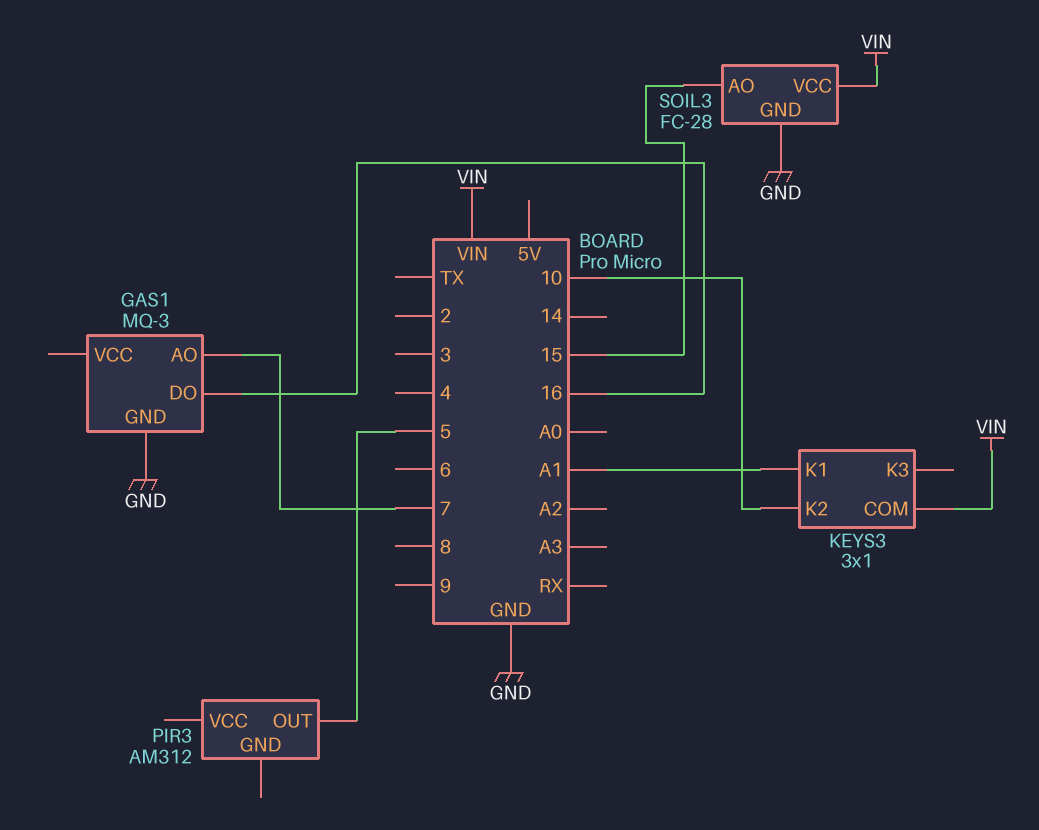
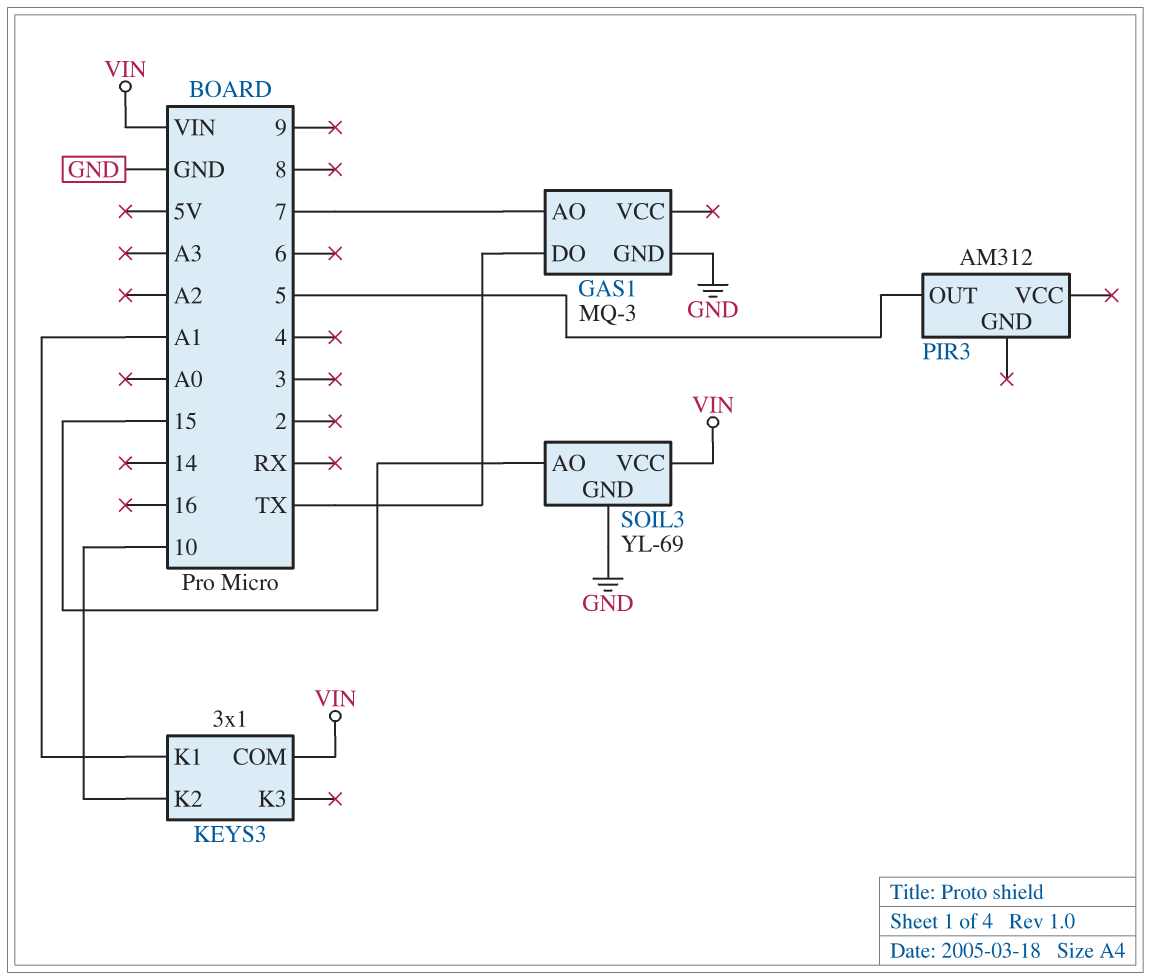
GAS1 pin DO: 16 -> TX
SOIL3: FC-28 -> YL-69

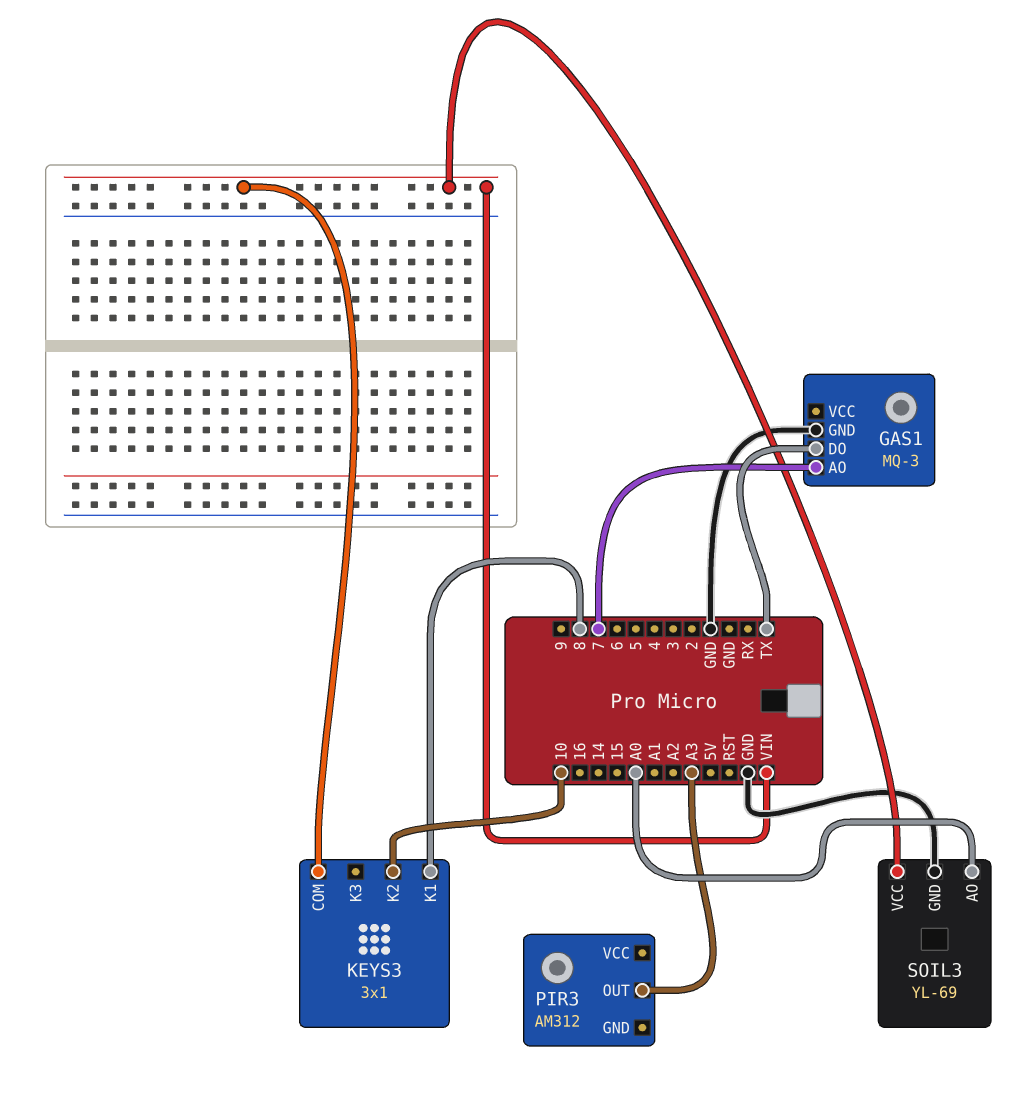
KEYS3 pin K1: A1 -> 8
PIR3 pin OUT: 5 -> A3
SOIL3 pin AO: 15 -> A0

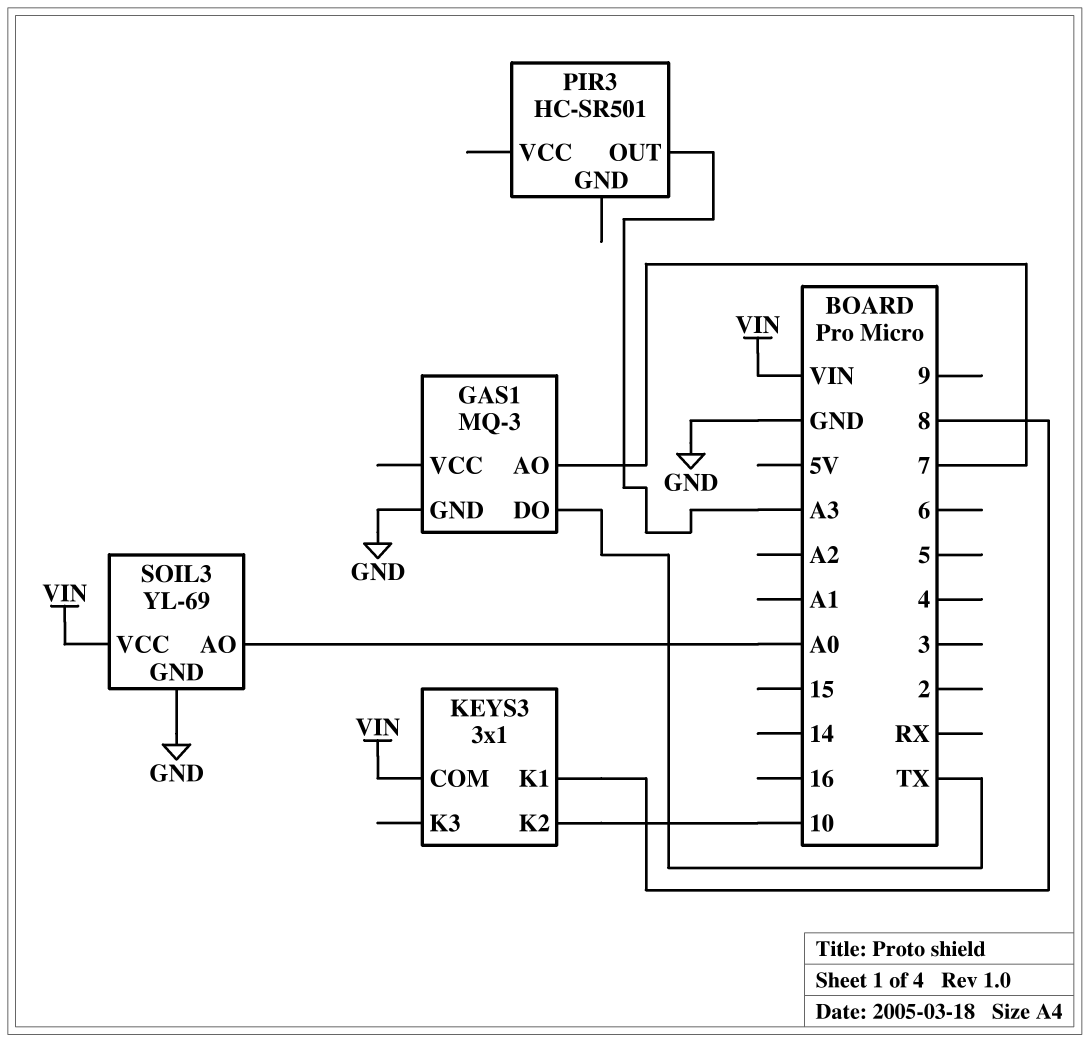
PIR3: AM312 -> HC-SR501

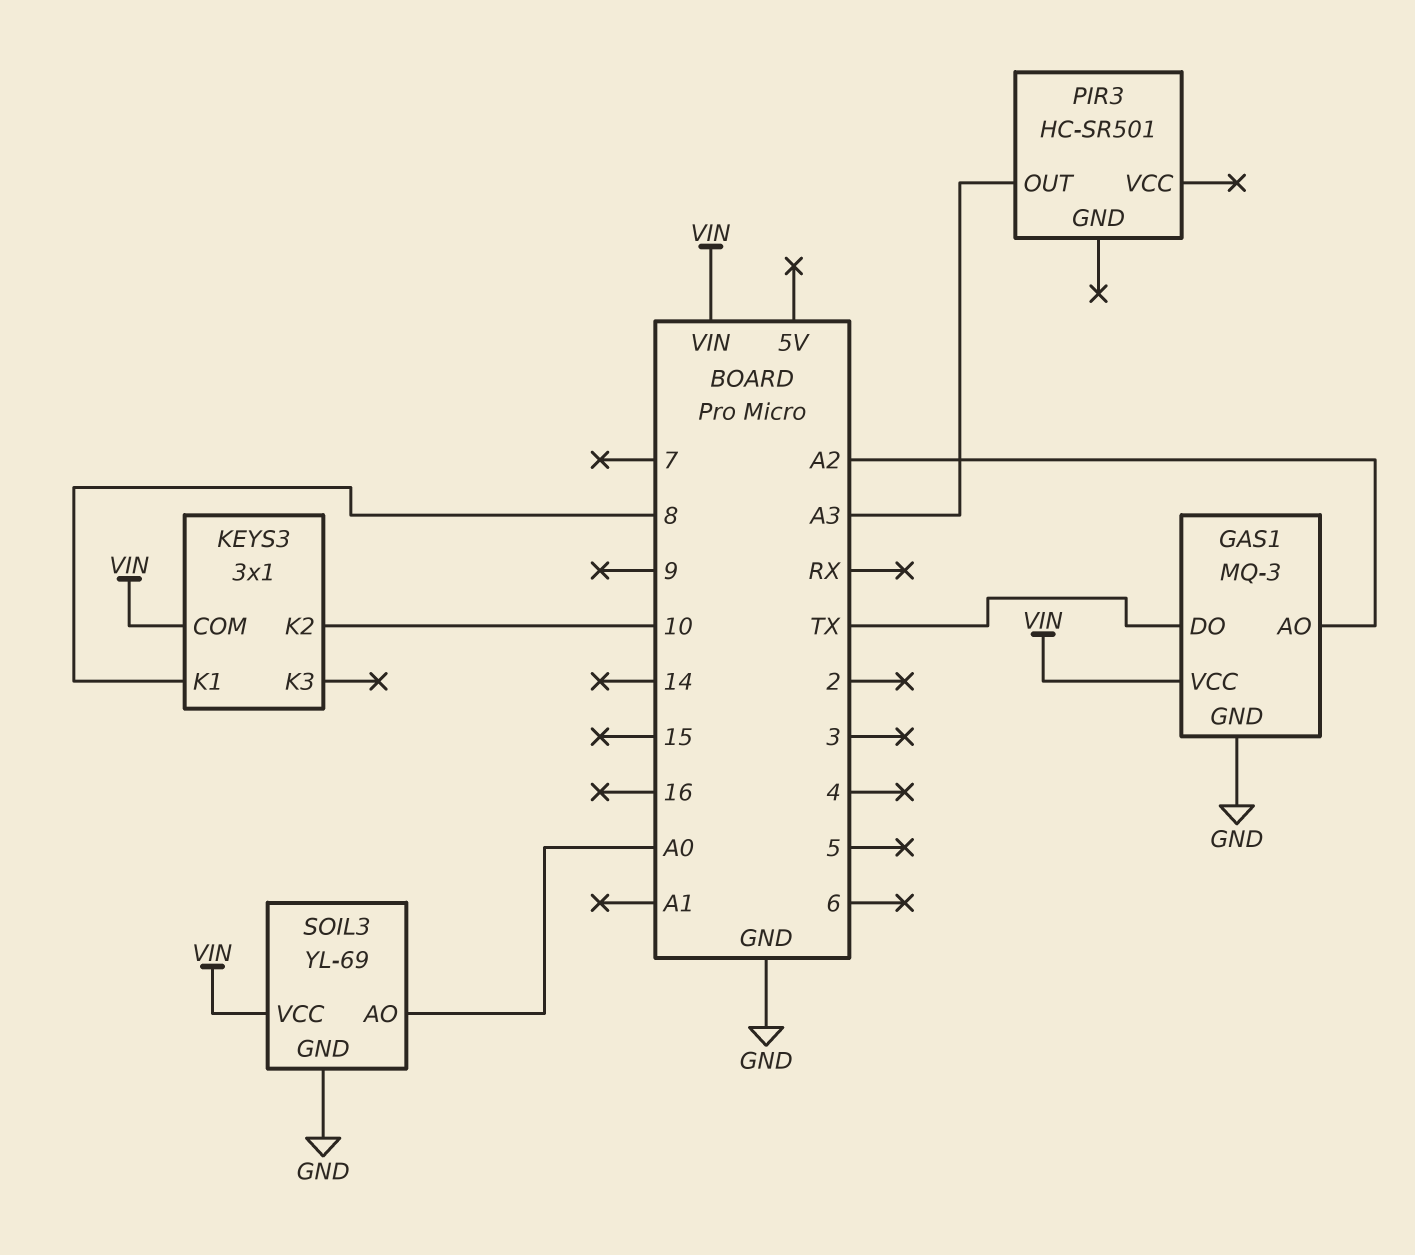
GAS1 pin AO: 7 -> A2
GAS1 pin VCC: none -> VIN

